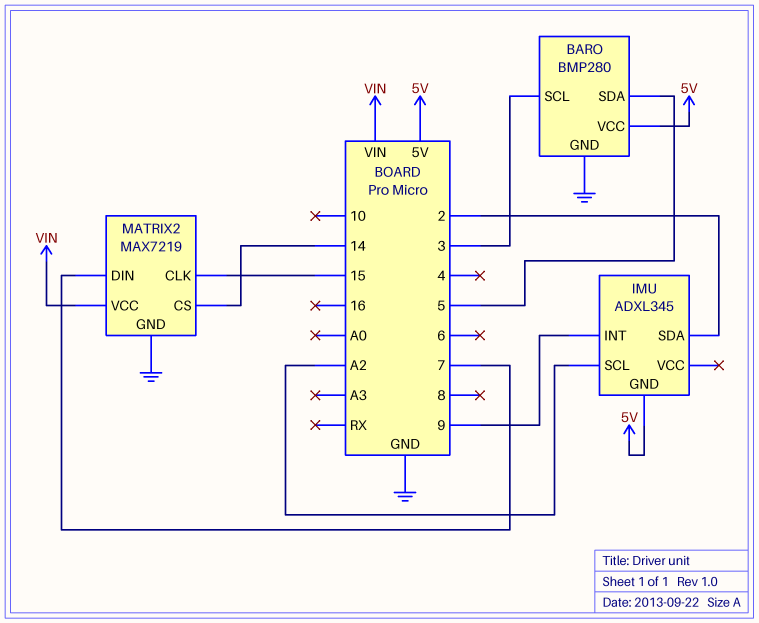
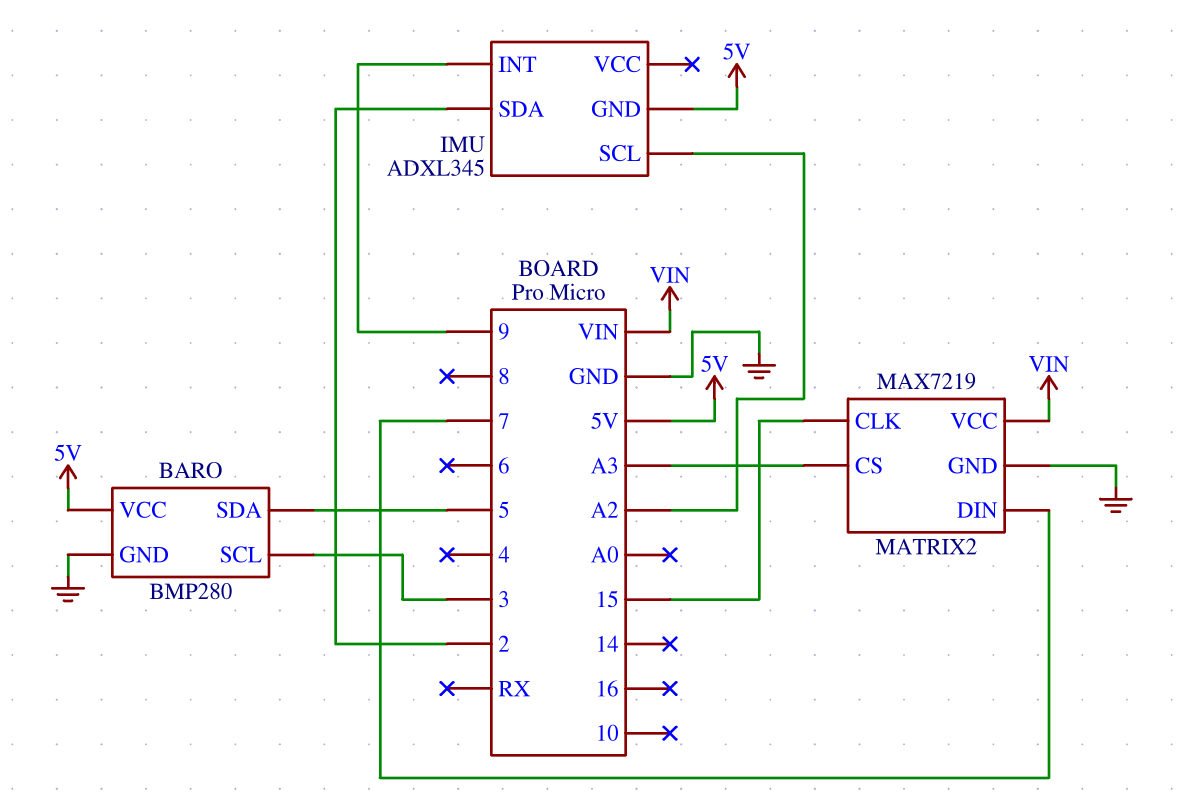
MATRIX2 pin CS: 14 -> A3

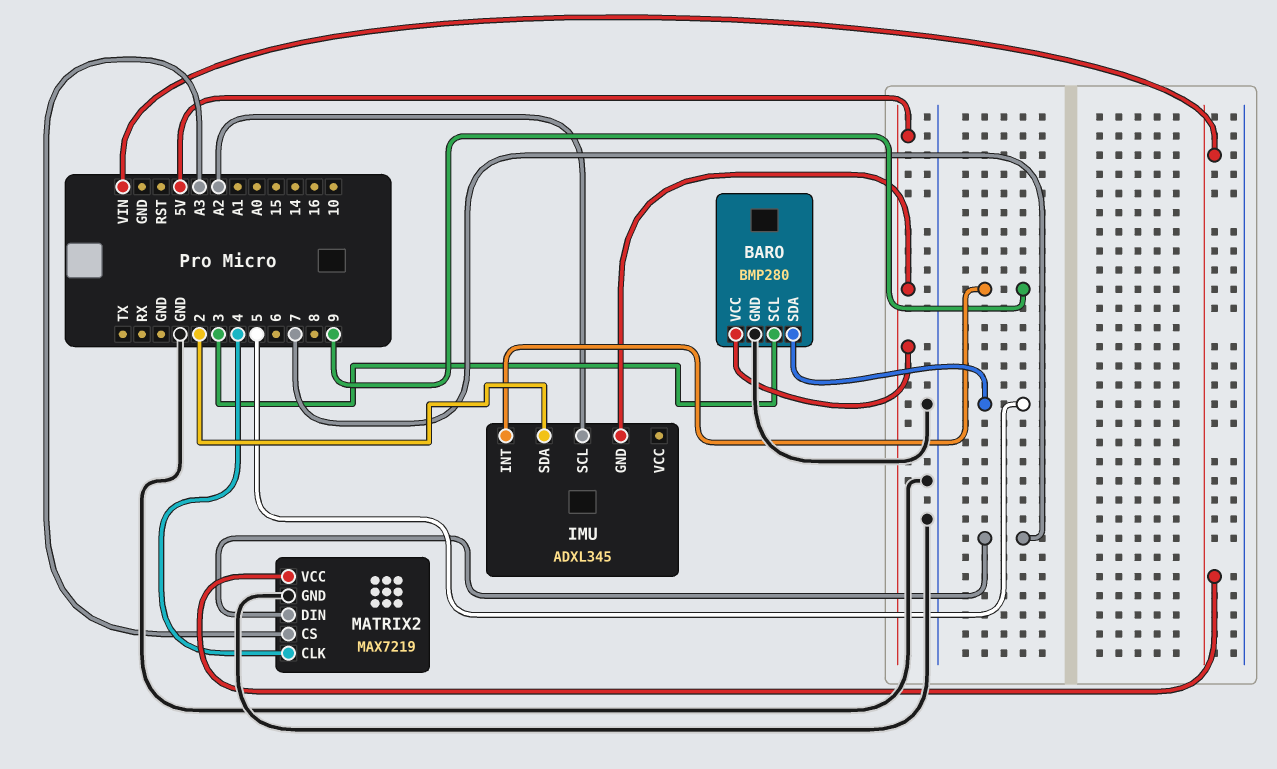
MATRIX2 pin CLK: 15 -> 4

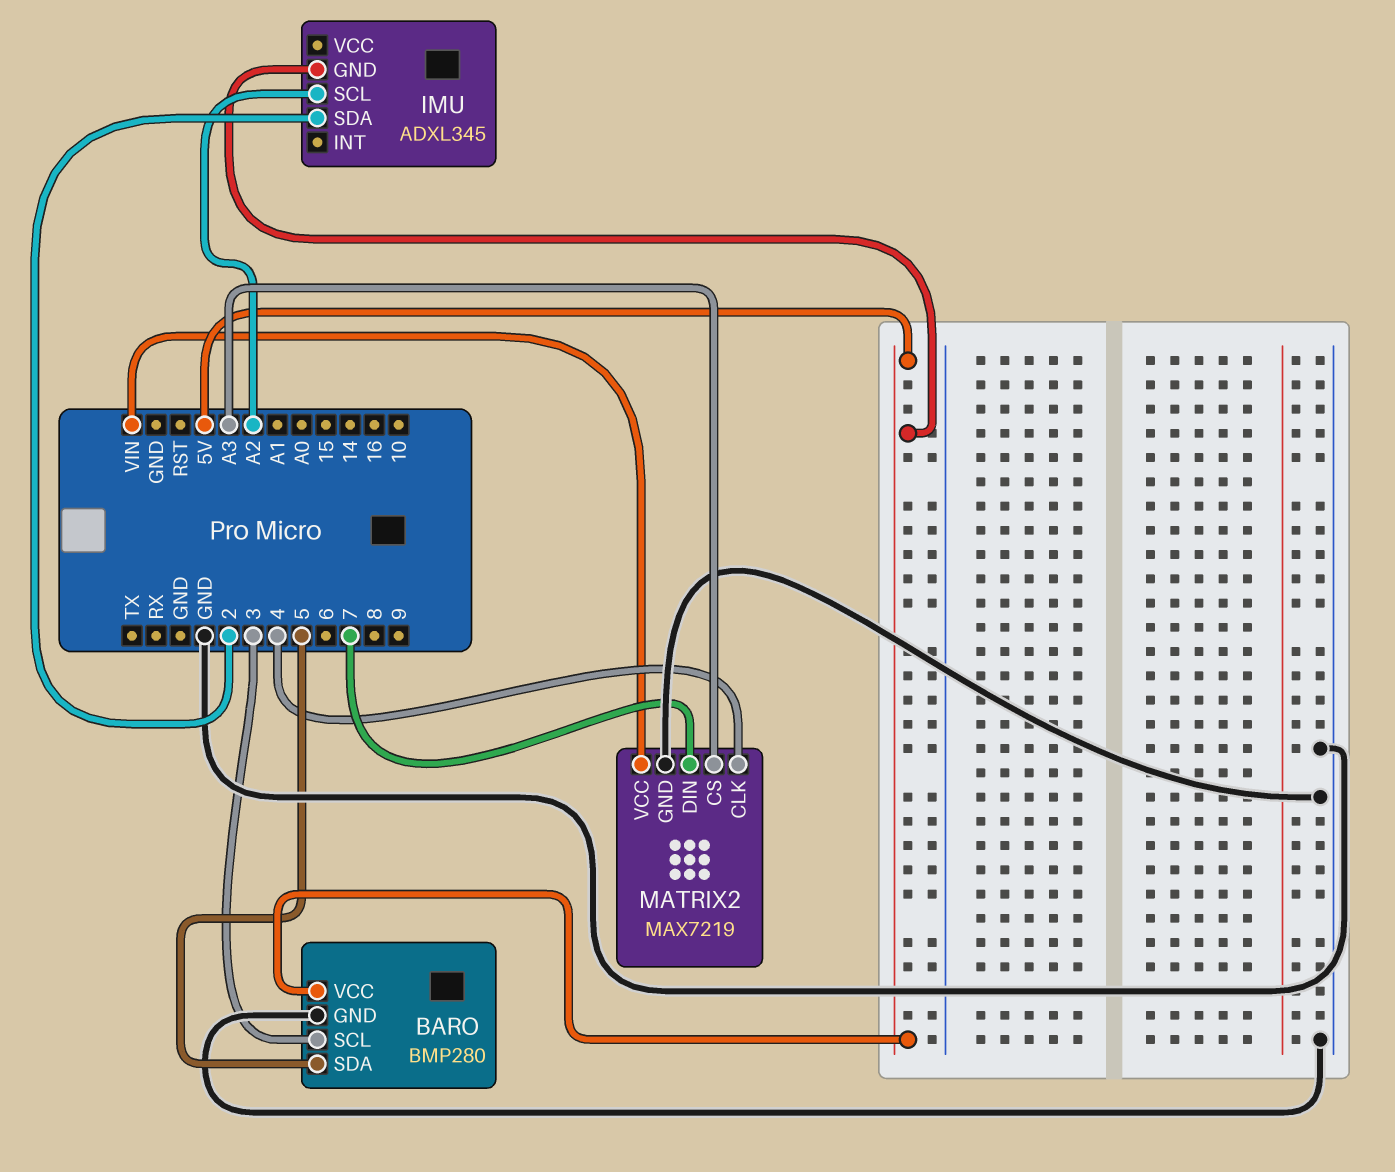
IMU pin INT: 9 -> none

